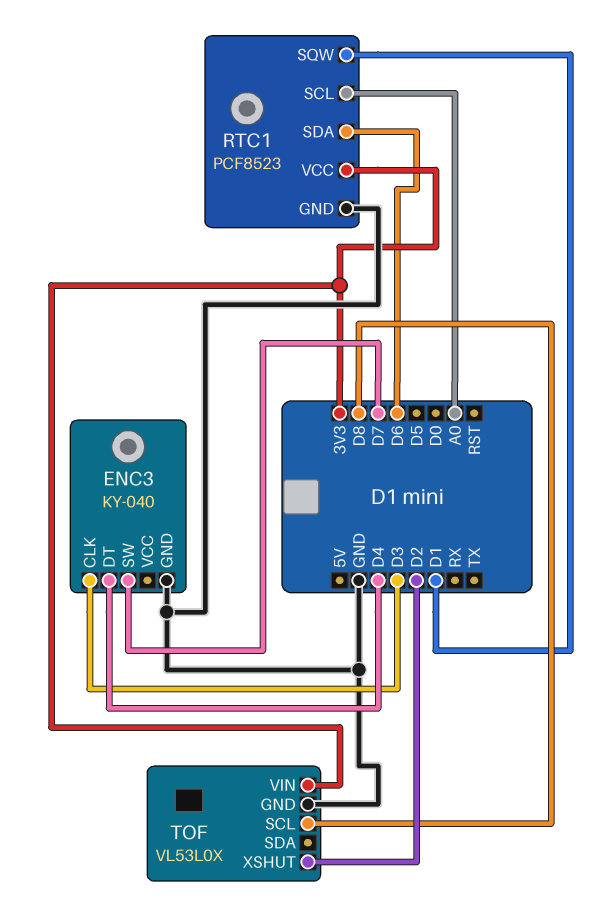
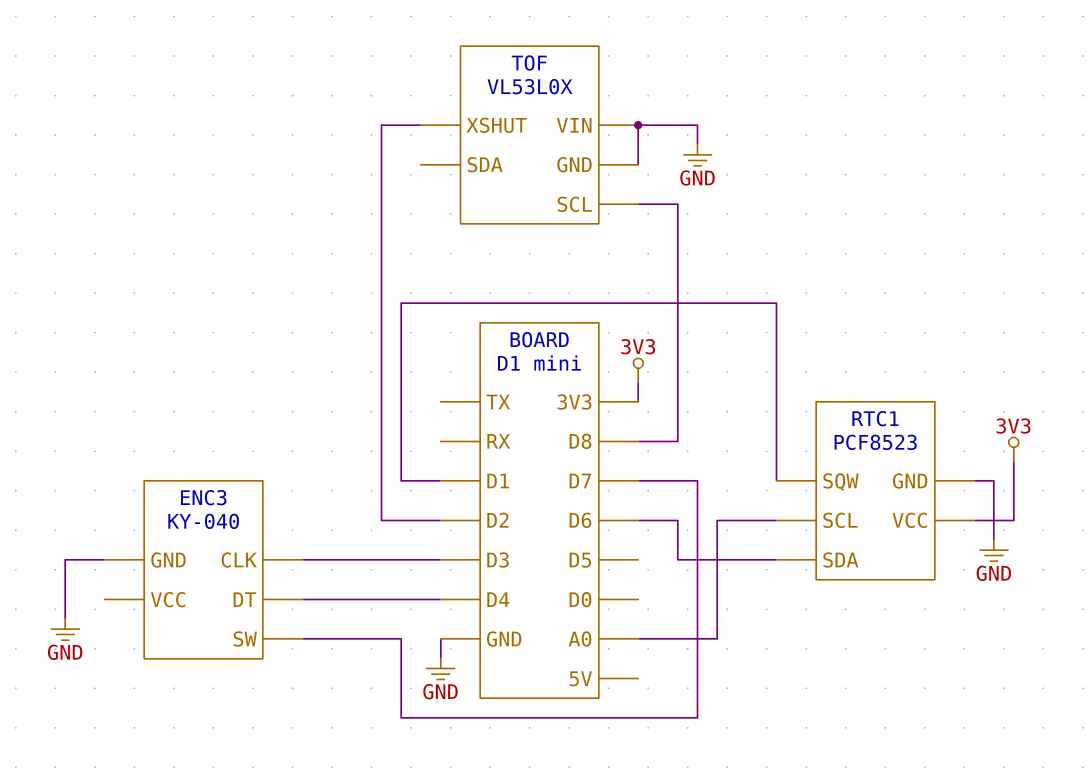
TOF pin VIN: 3V3 -> GND

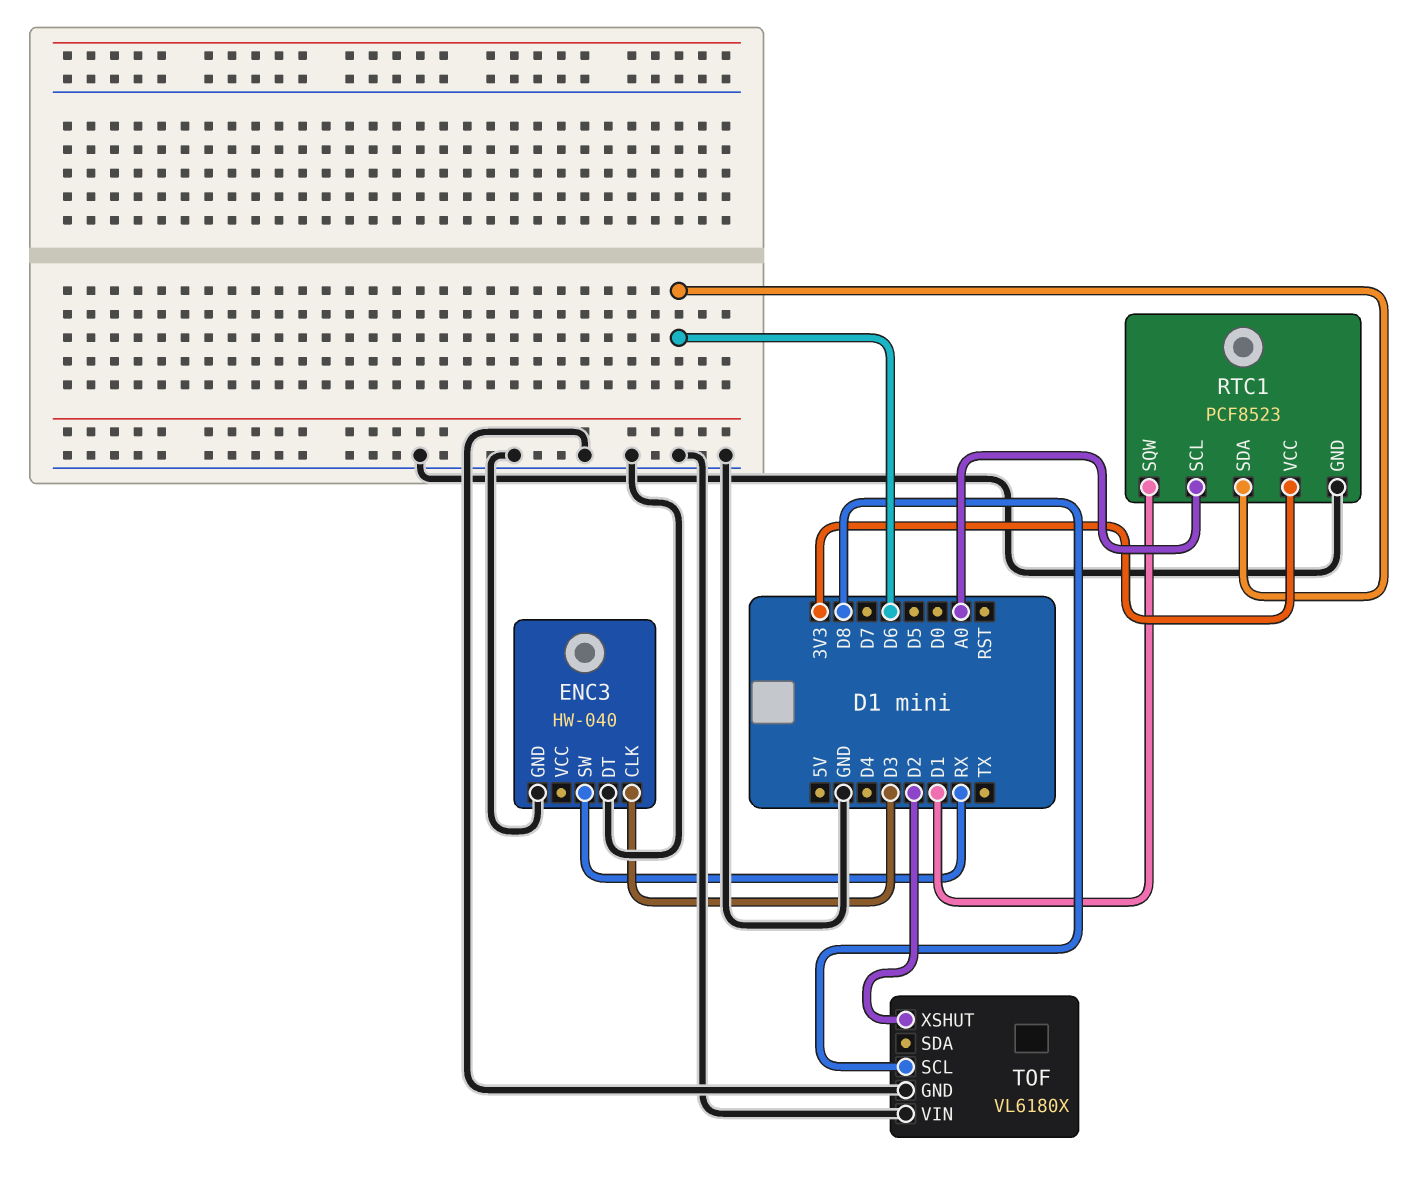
ENC3: KY-040 -> HW-040
ENC3 pin DT: D4 -> GND
ENC3 pin SW: D7 -> RX
TOF: VL53L0X -> VL6180X

